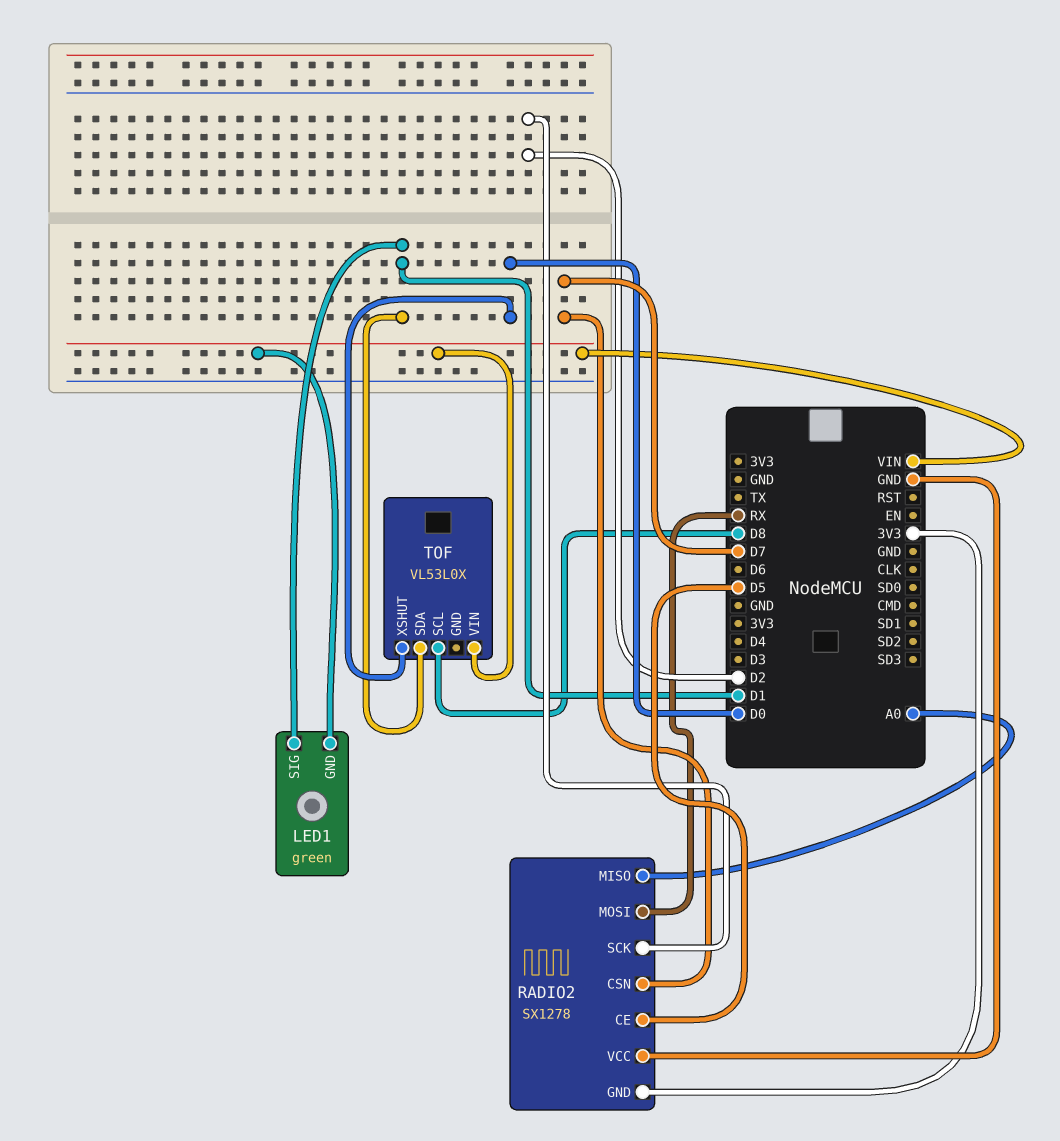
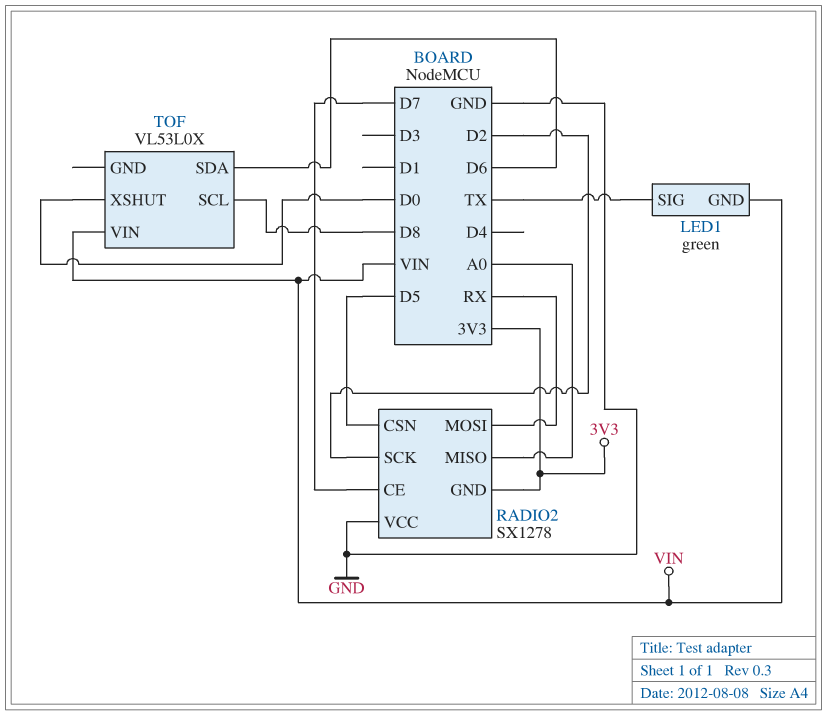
LED1 pin SIG: D1 -> TX
RADIO2 pin CE: D5 -> D7
RADIO2 pin CSN: D7 -> D5
TOF pin SDA: D1 -> D6

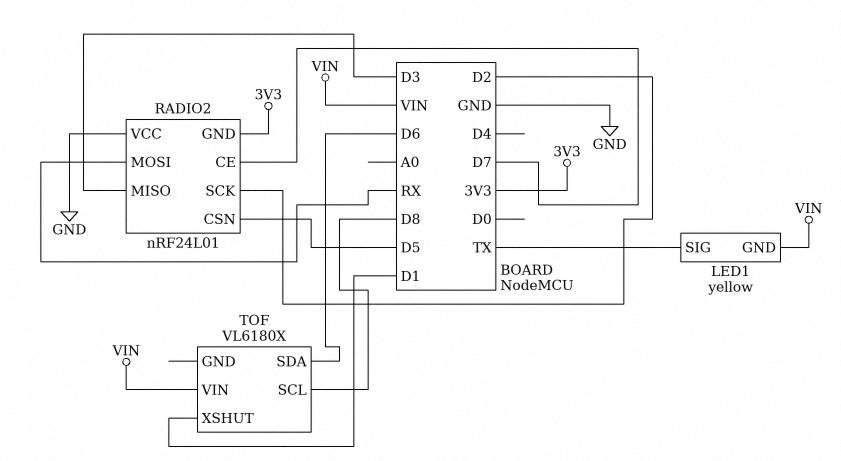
LED1: green -> yellow
RADIO2: SX1278 -> nRF24L01
RADIO2 pin MISO: A0 -> D3
TOF: VL53L0X -> VL6180X
TOF pin XSHUT: D0 -> D1

